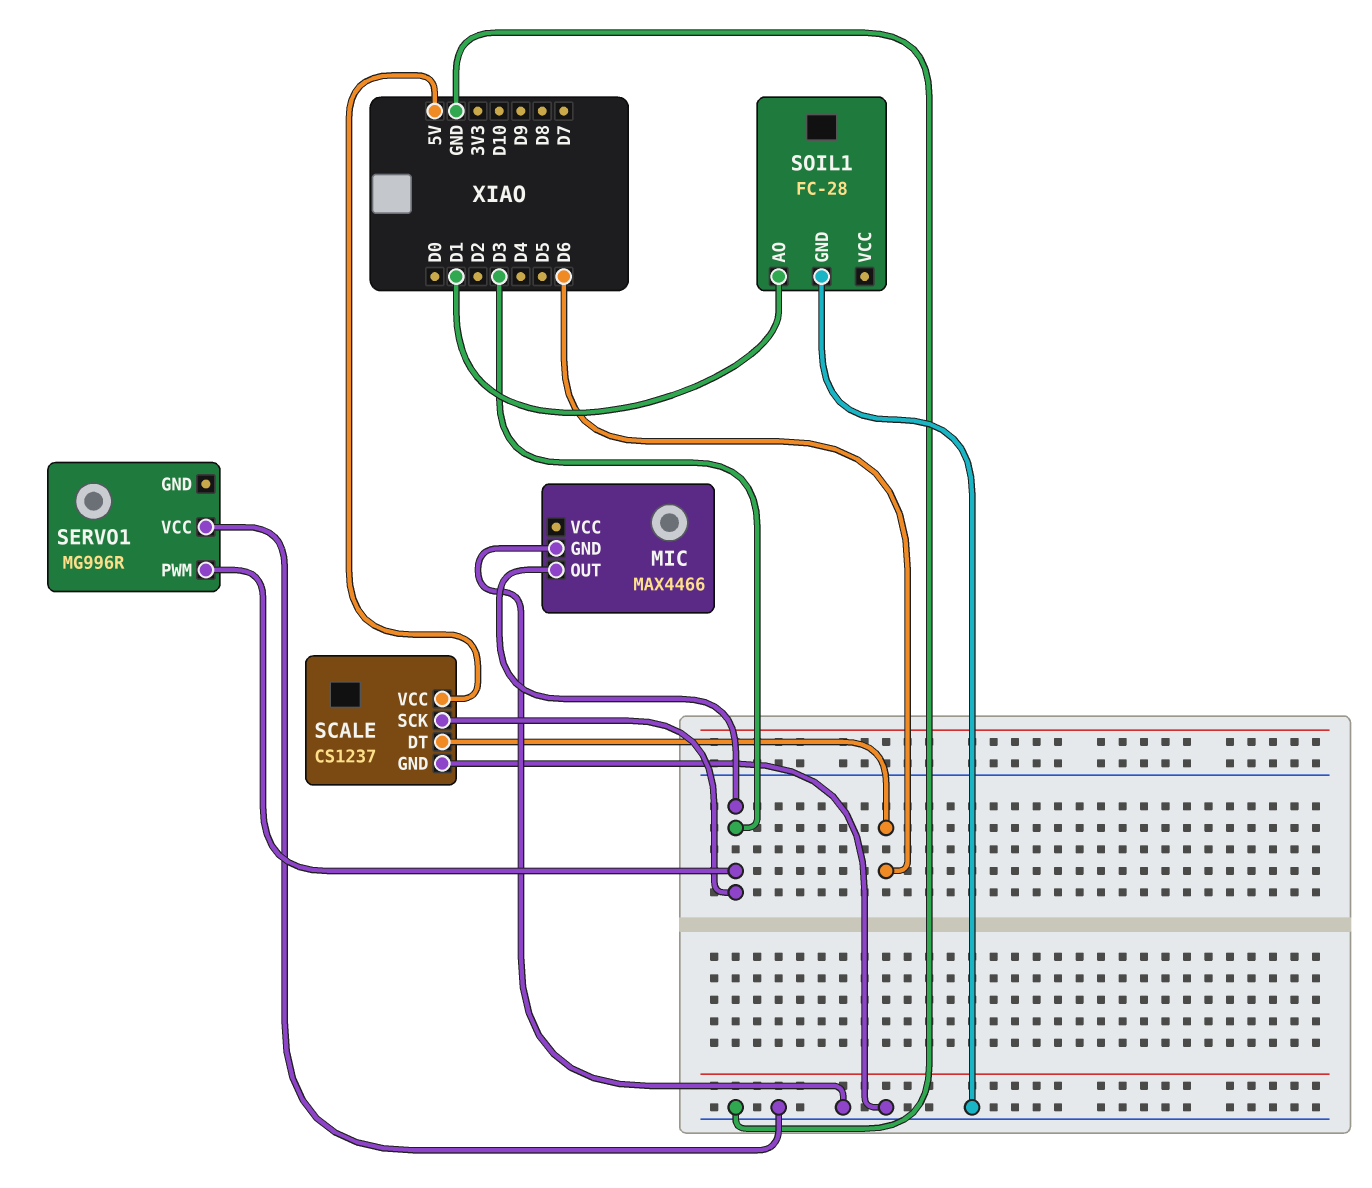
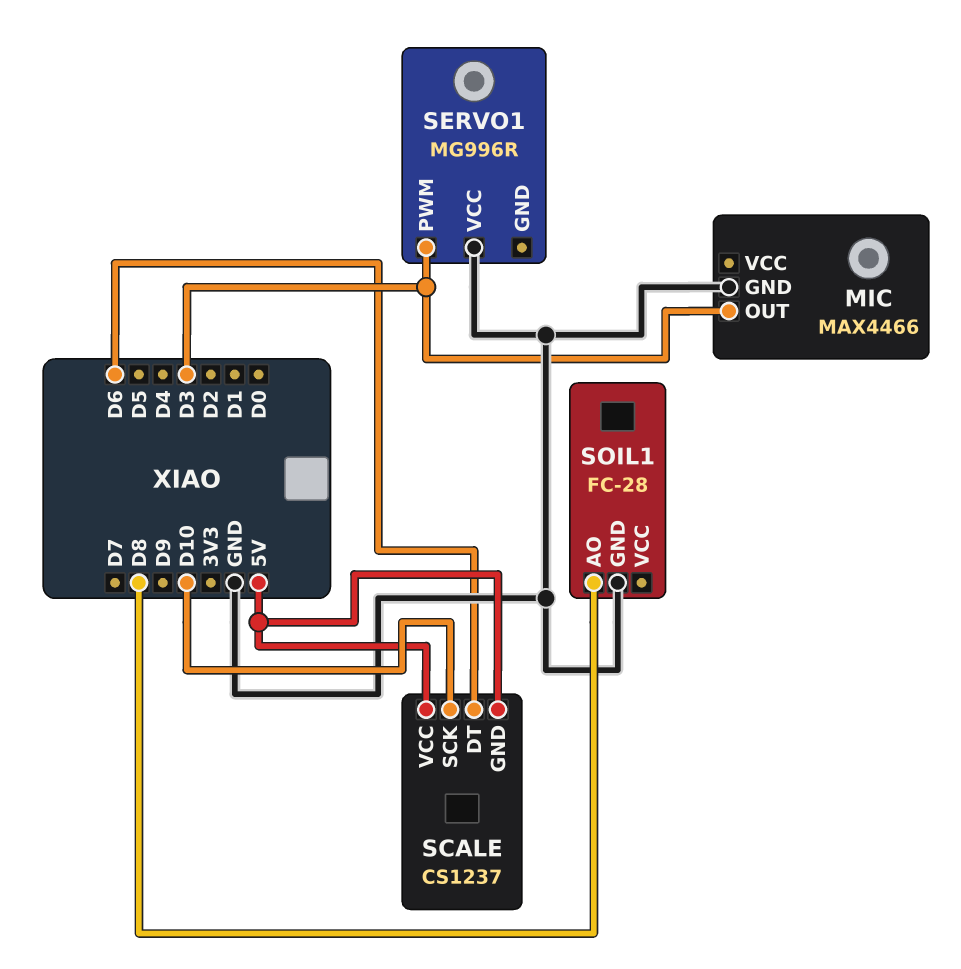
SCALE pin GND: GND -> 5V
SCALE pin SCK: D3 -> D10
SOIL1 pin AO: D1 -> D8

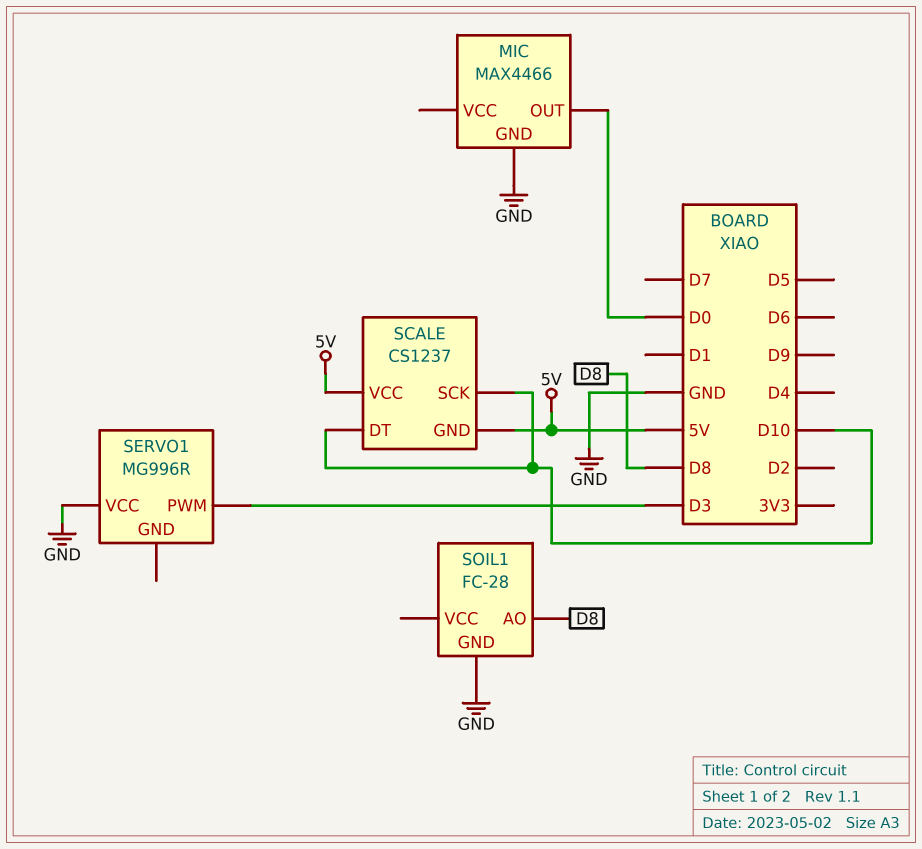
MIC pin OUT: D3 -> D0
SCALE pin DT: D6 -> D10

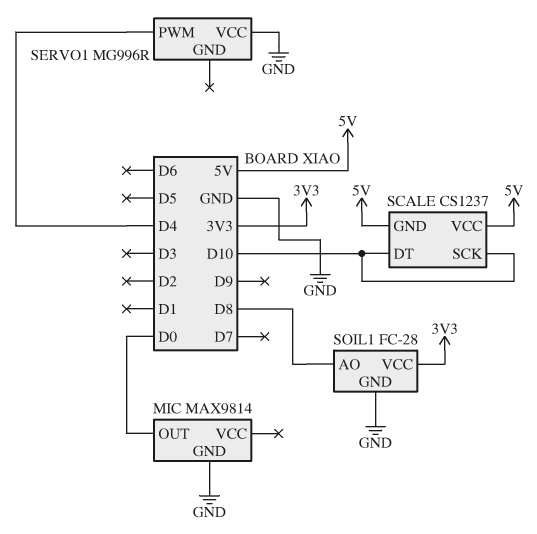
MIC: MAX4466 -> MAX9814
SERVO1 pin PWM: D3 -> D4
SOIL1 pin VCC: none -> 3V3

